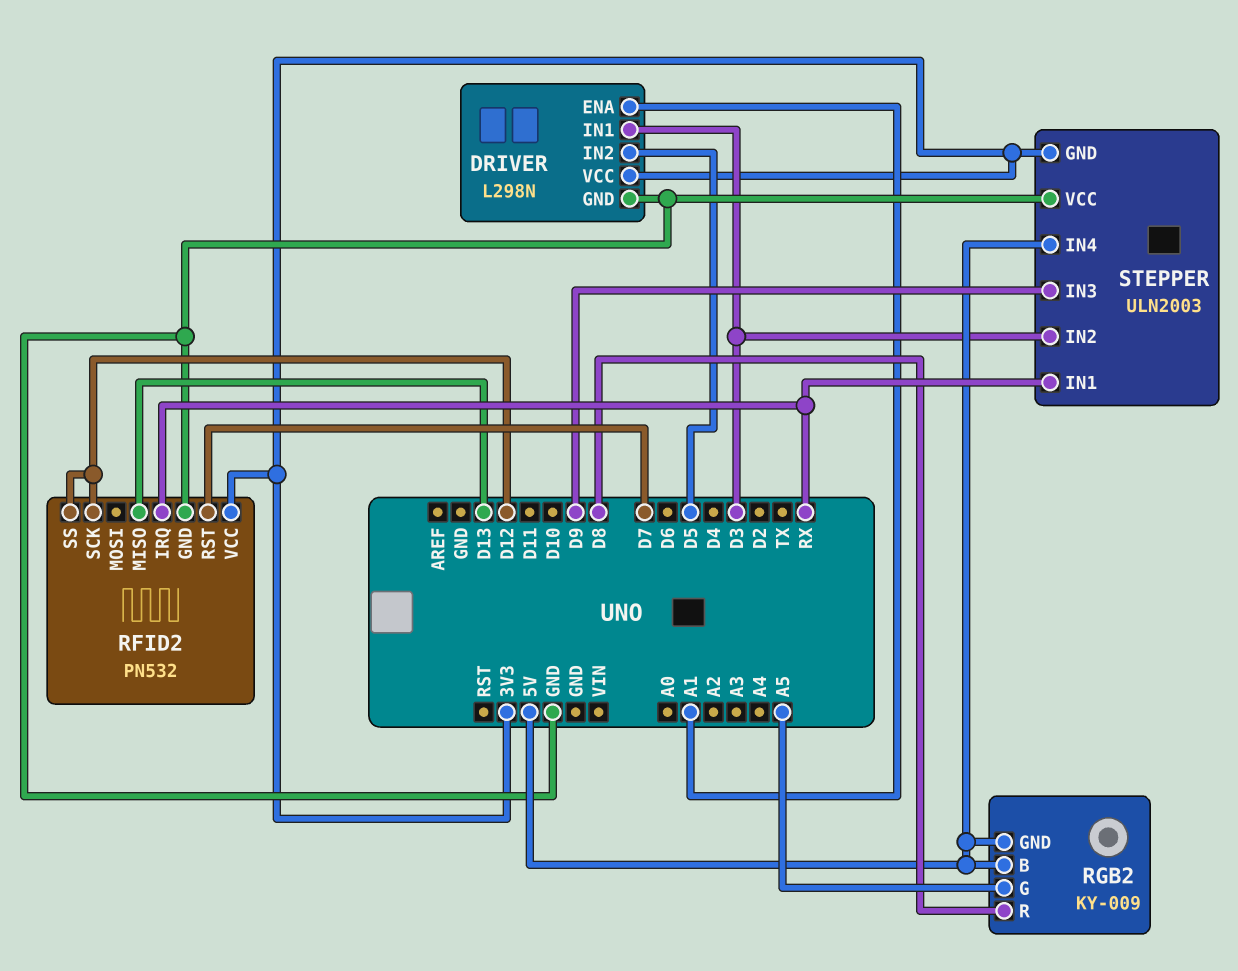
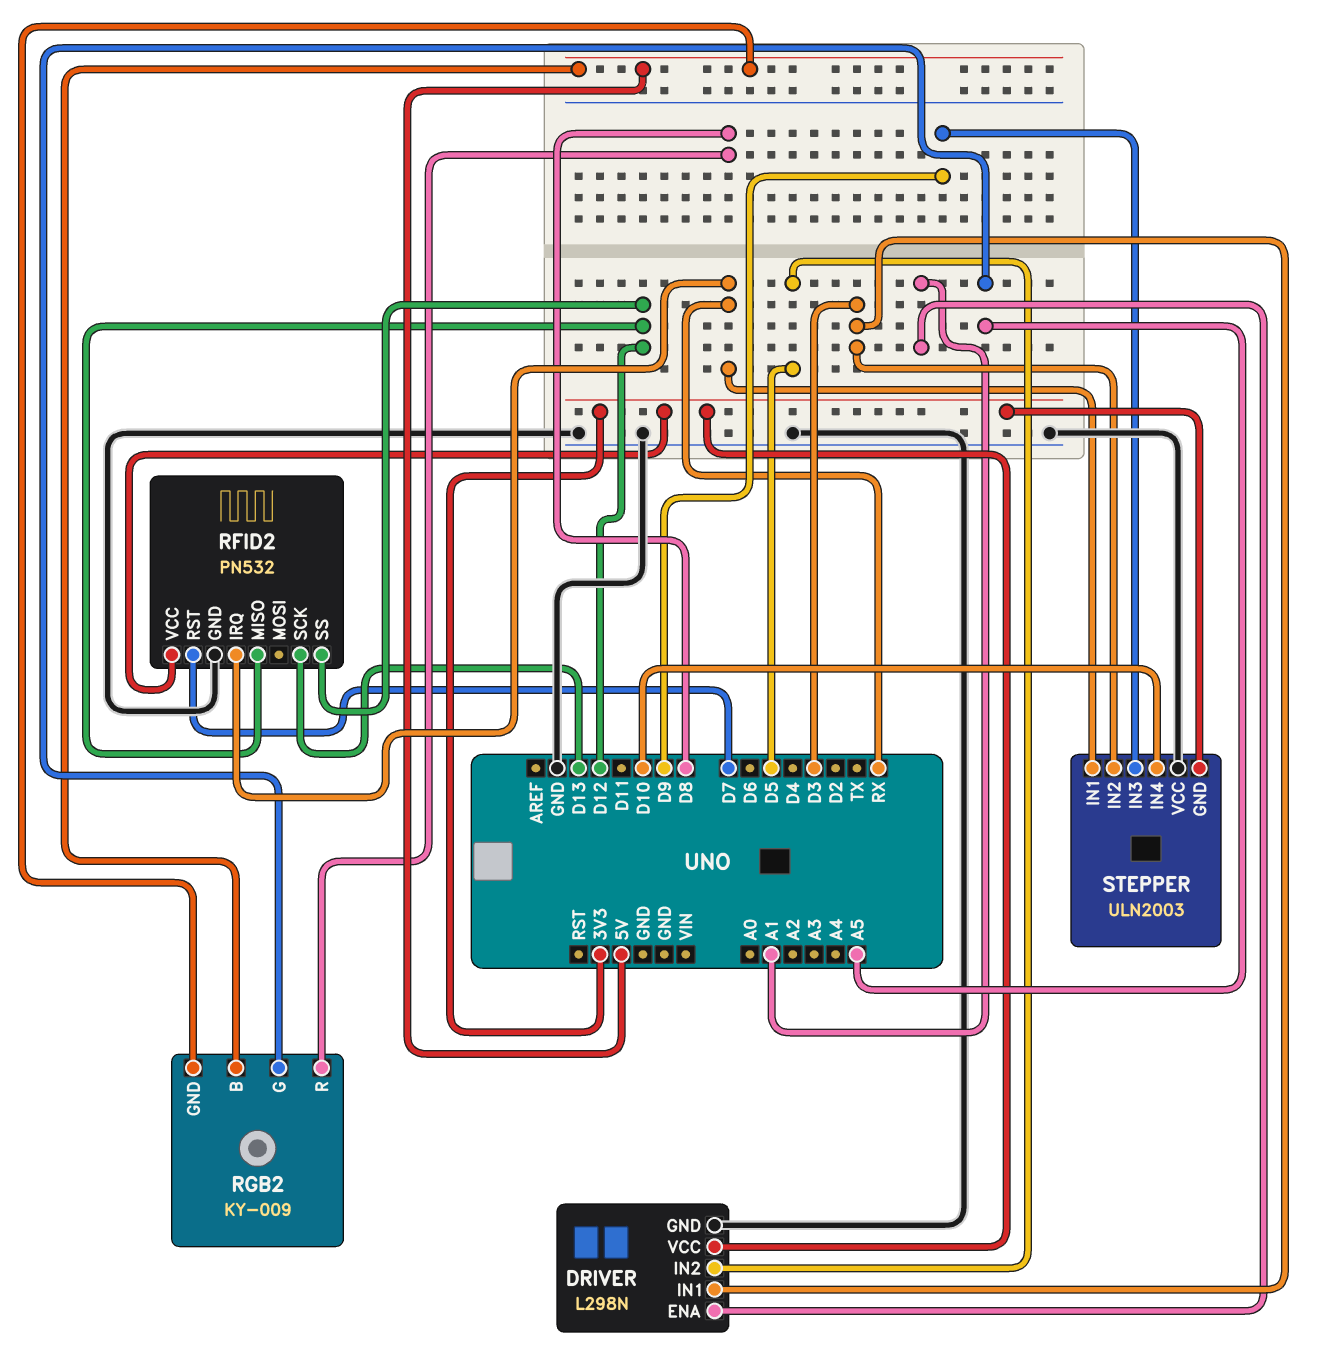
RFID2 pin MISO: D13 -> D12
RFID2 pin SCK: D12 -> D13
STEPPER pin IN4: 5V -> D10

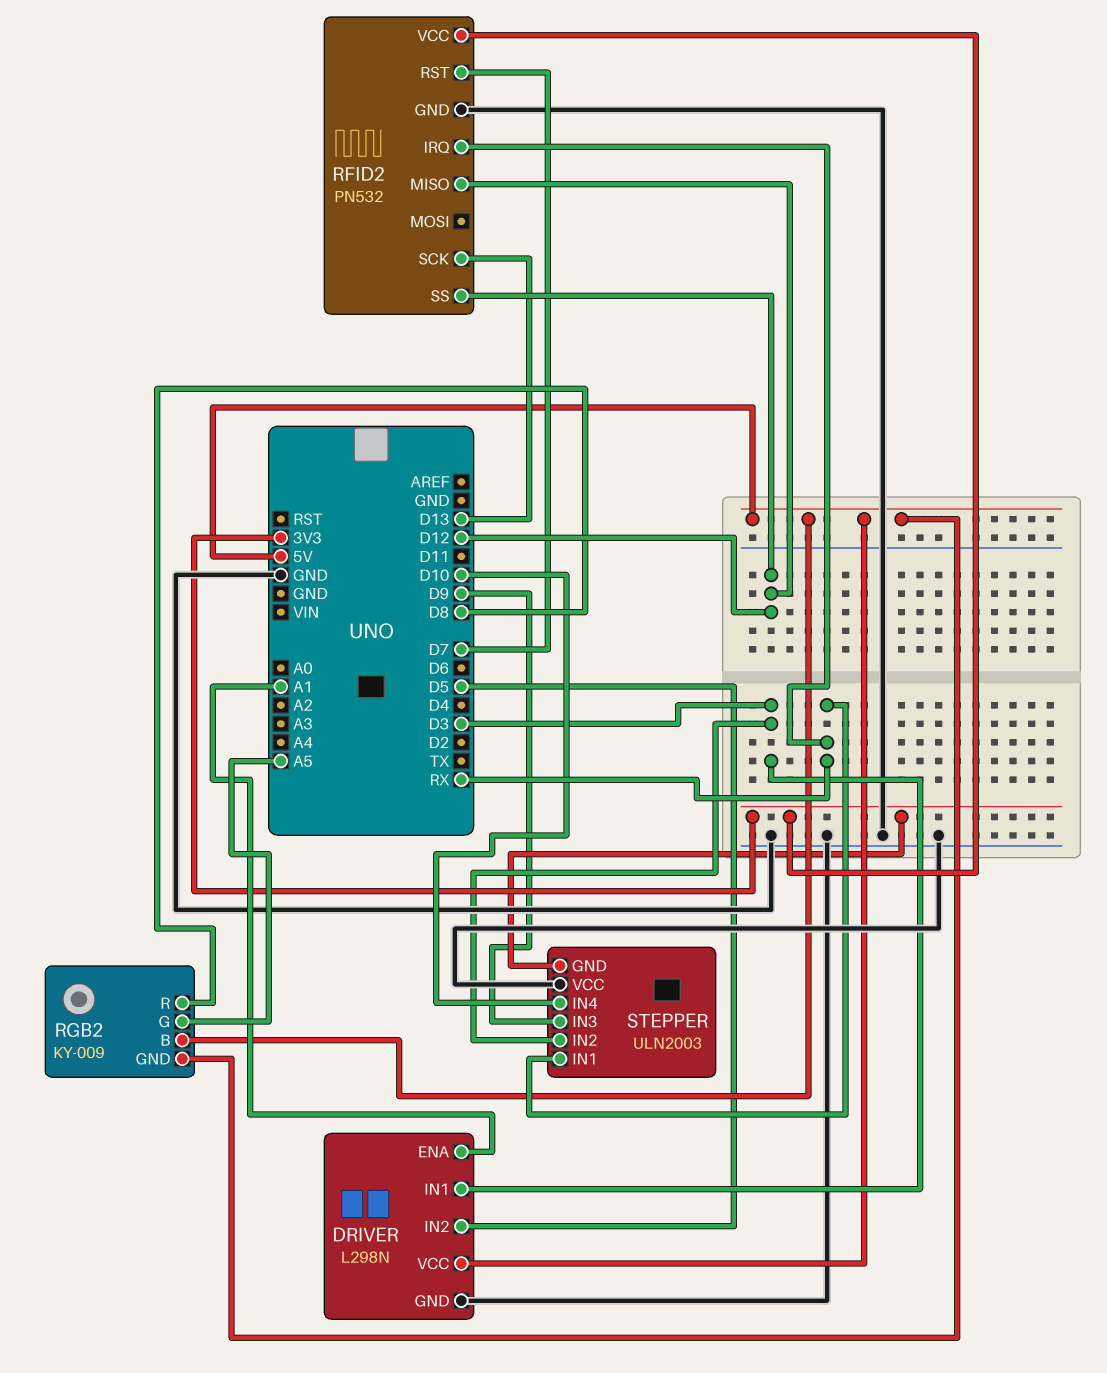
DRIVER pin VCC: 3V3 -> 5V

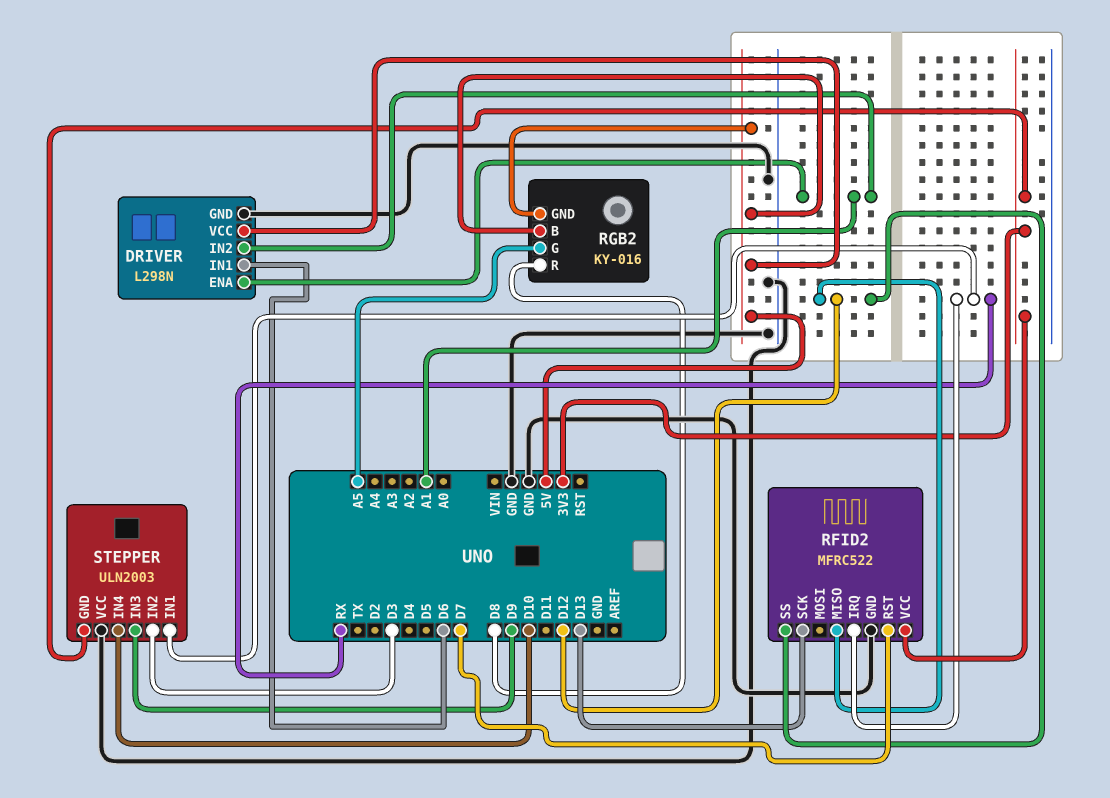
DRIVER pin IN1: D3 -> D6
DRIVER pin IN2: D5 -> A1
RFID2: PN532 -> MFRC522
RGB2: KY-009 -> KY-016

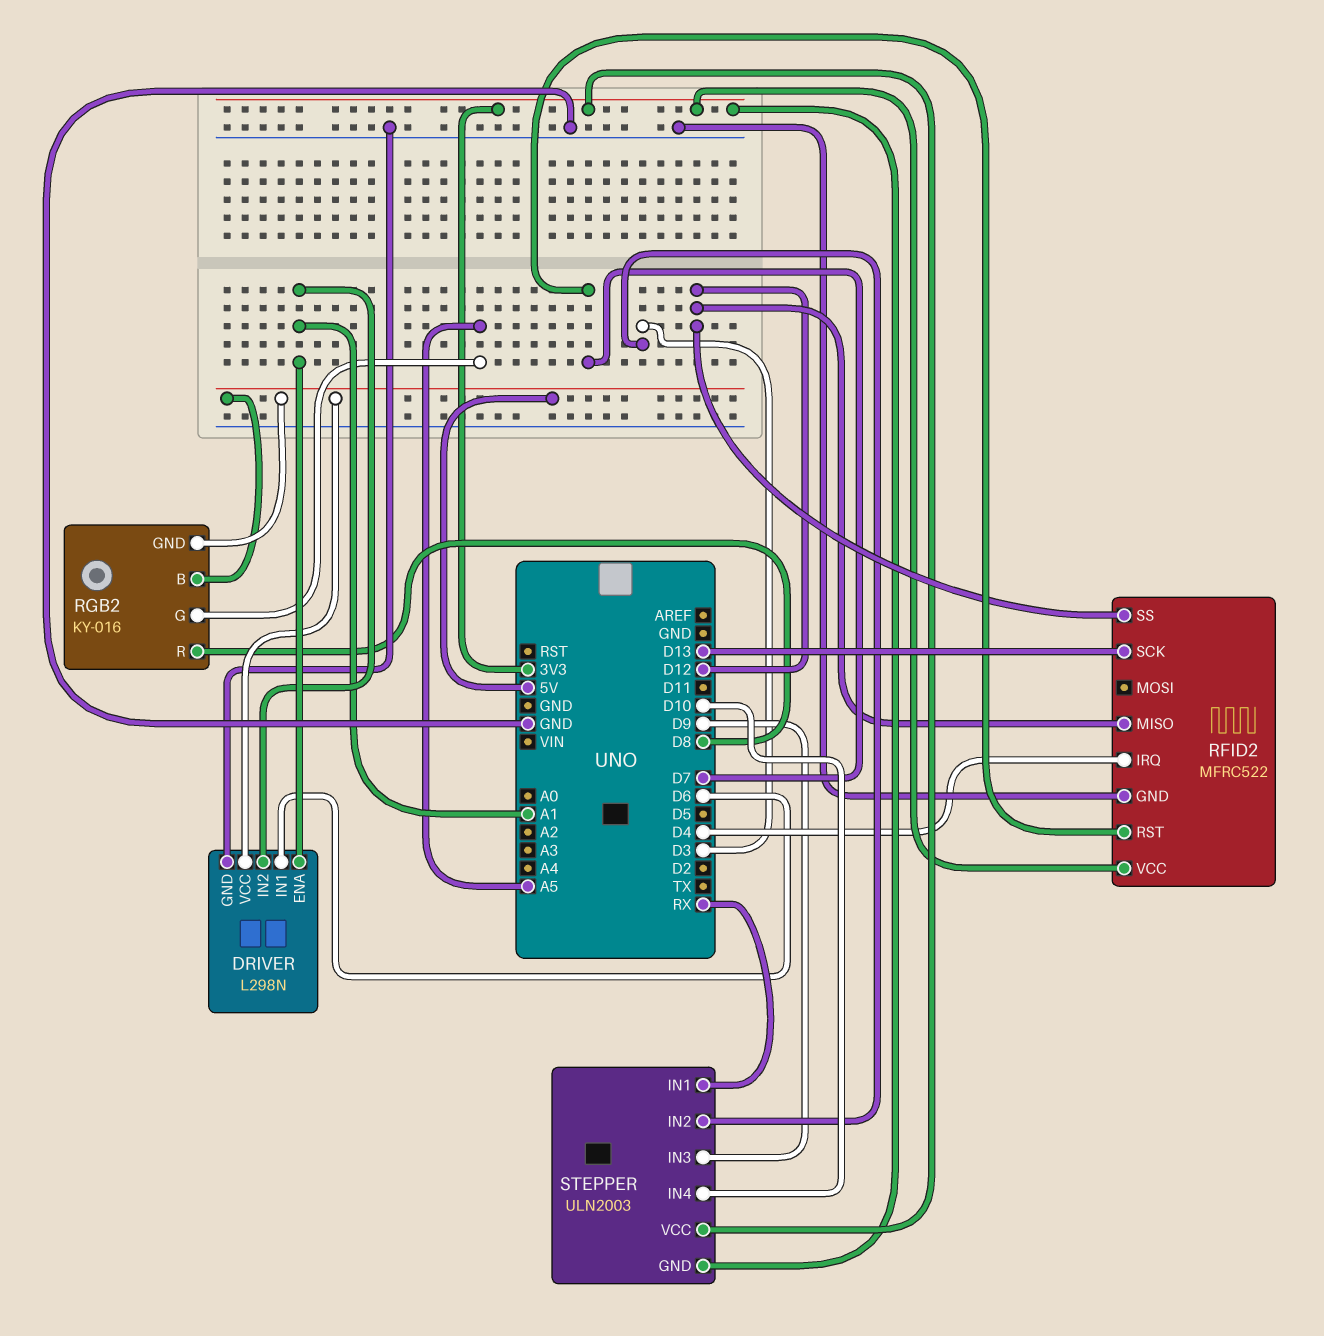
RFID2 pin IRQ: RX -> D4
STEPPER pin VCC: GND -> 3V3

